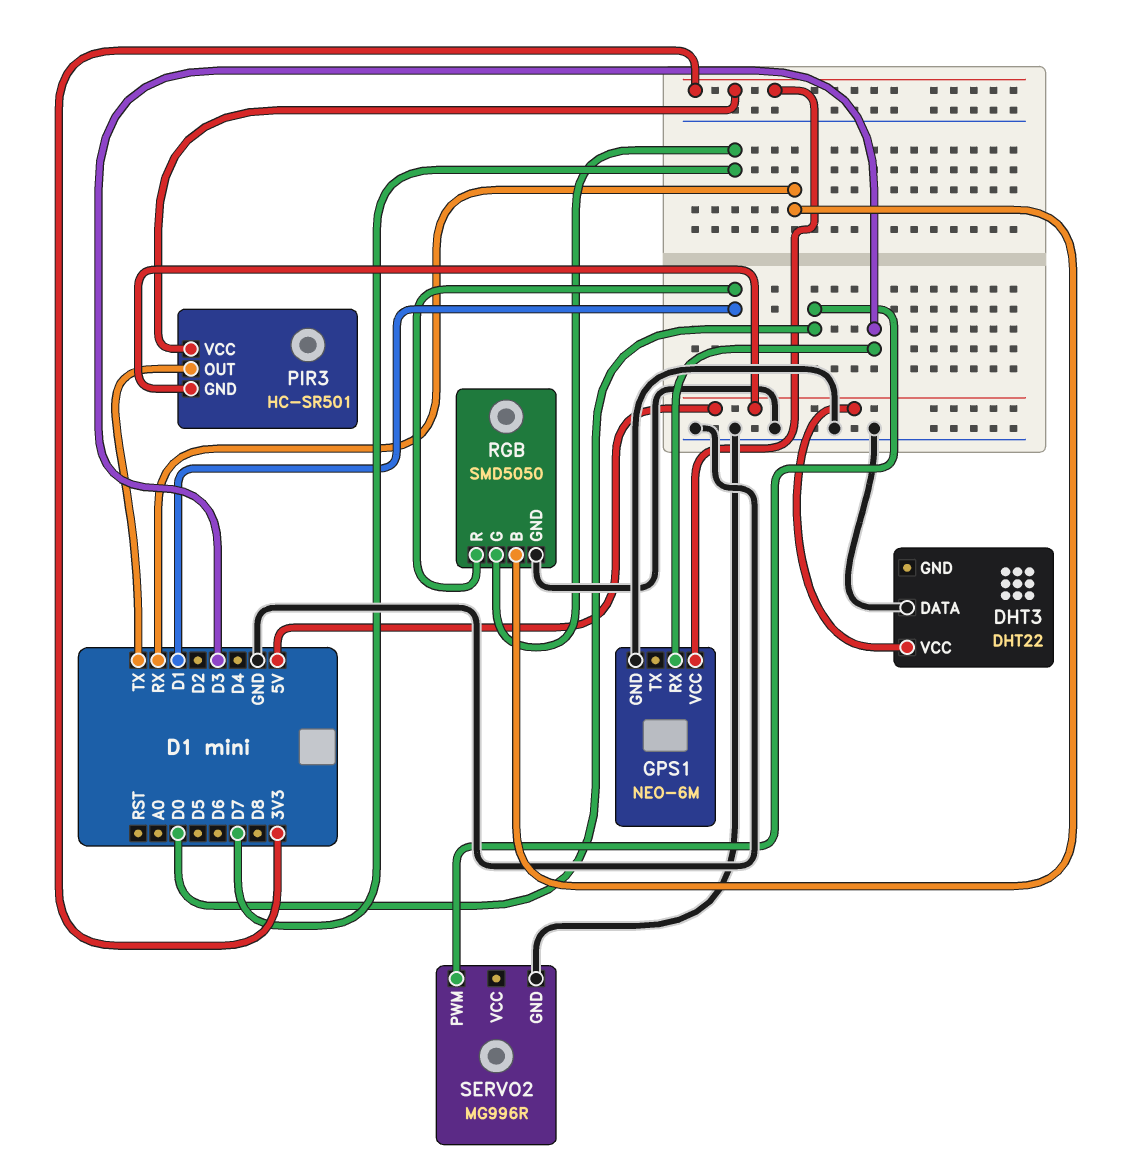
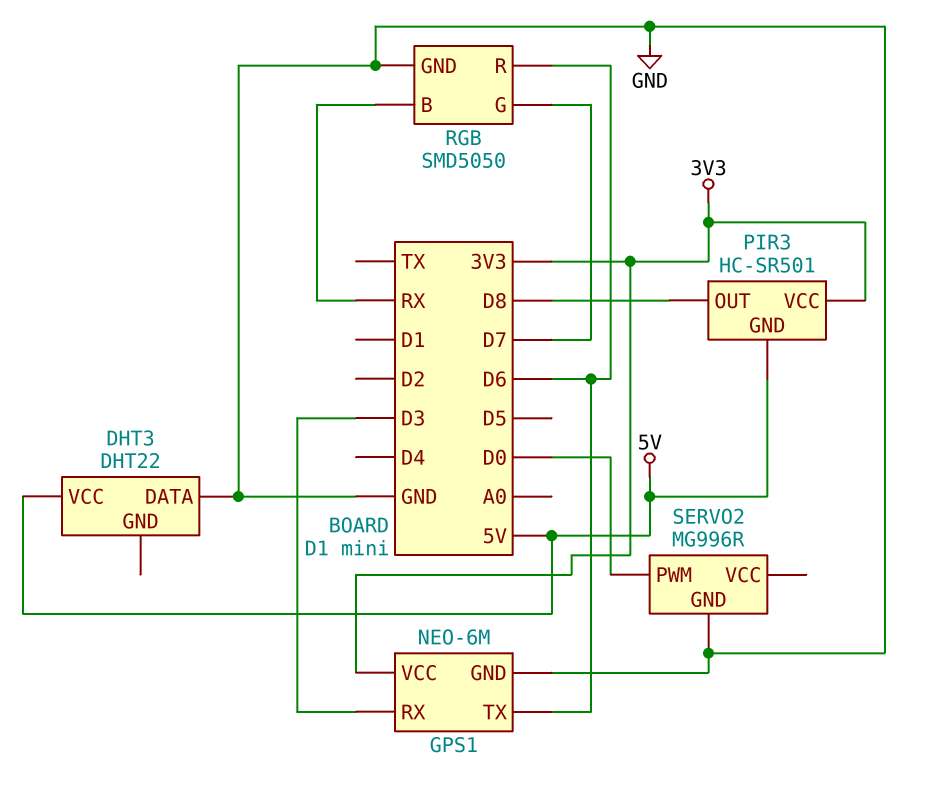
GPS1 pin TX: none -> D6
PIR3 pin OUT: TX -> D8
RGB pin R: D1 -> D6

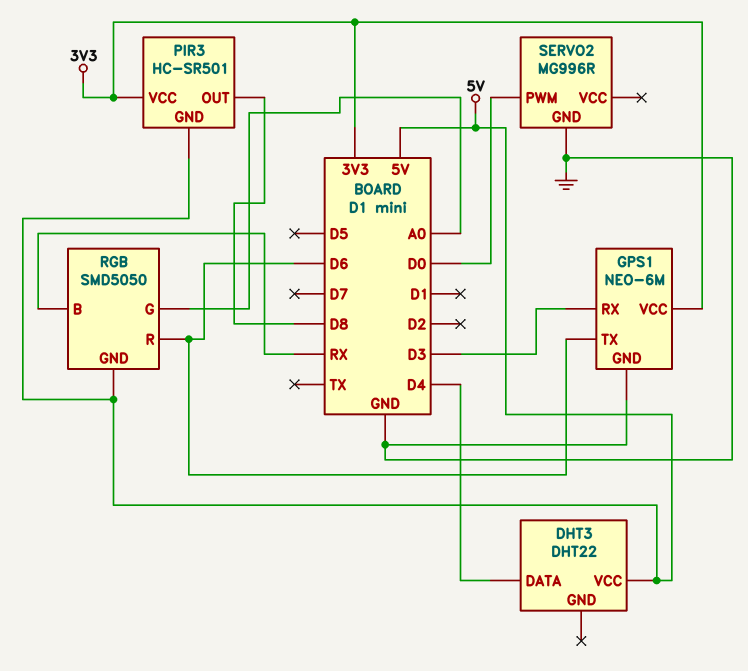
DHT3 pin DATA: GND -> D4
RGB pin G: D7 -> A0
RGB pin GND: GND -> 5V

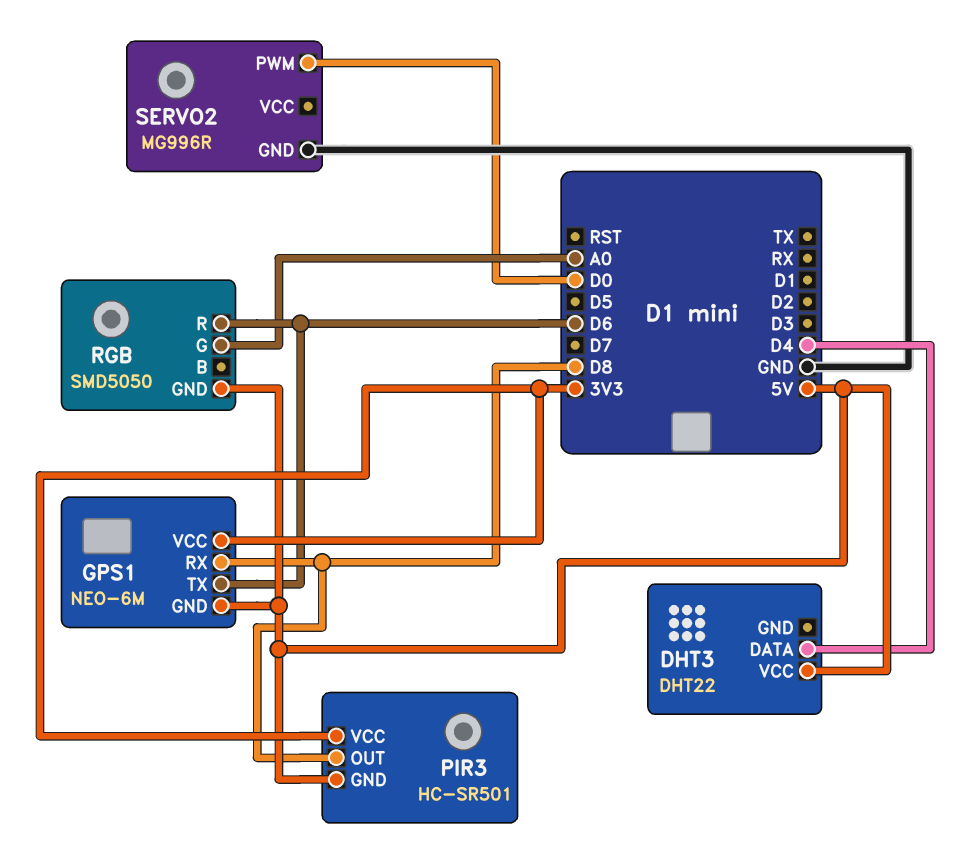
GPS1 pin GND: GND -> 5V
GPS1 pin RX: D3 -> D8
RGB pin B: RX -> none

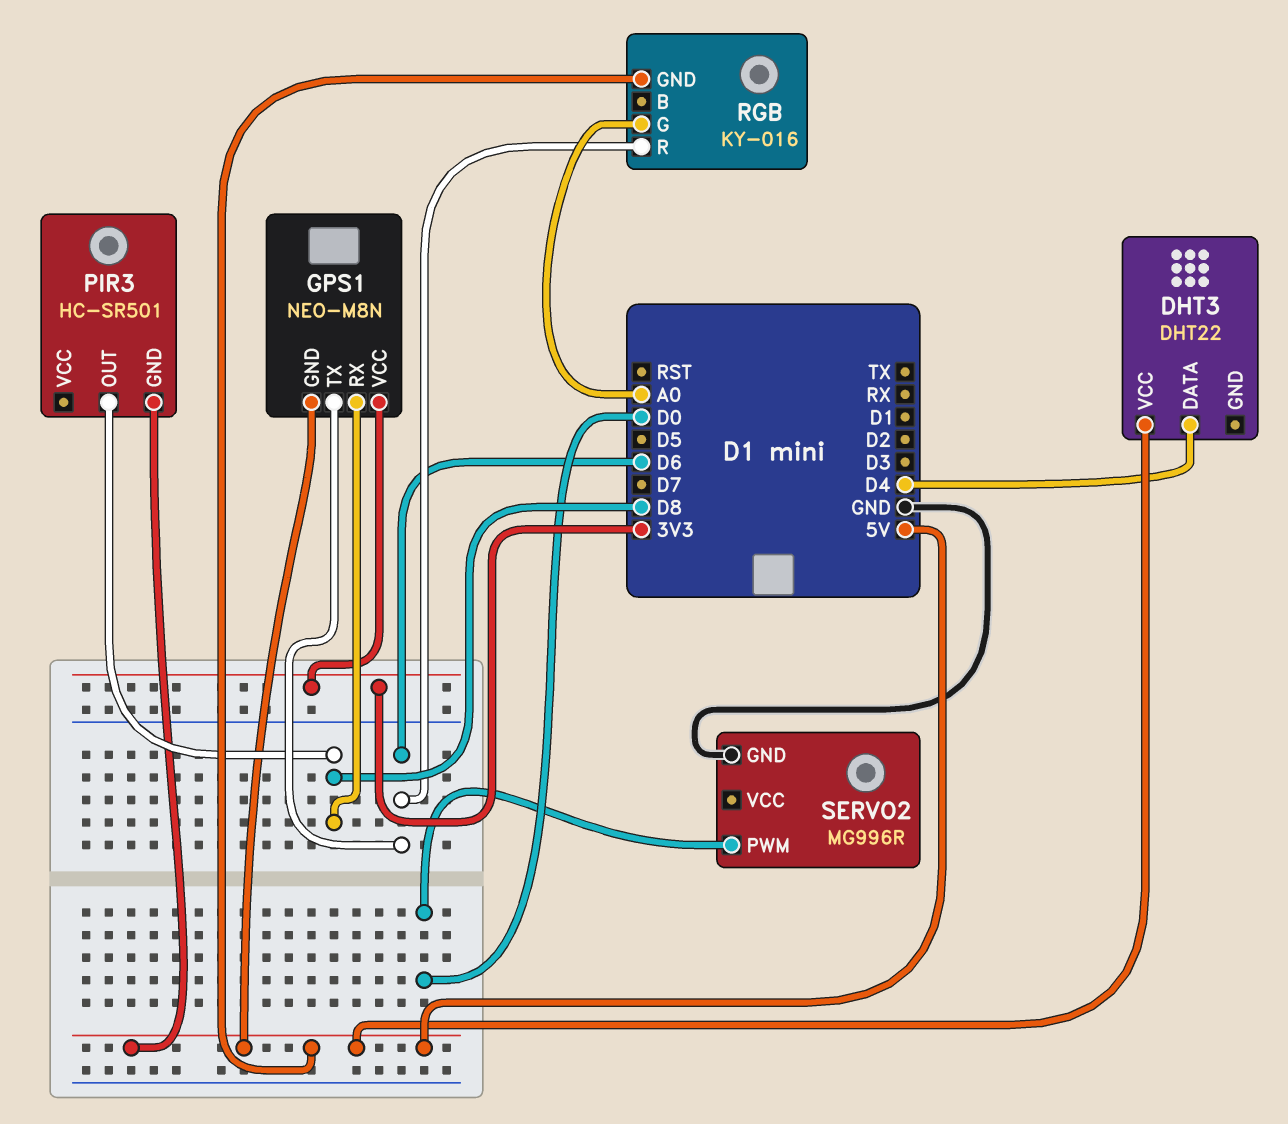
GPS1: NEO-6M -> NEO-M8N
PIR3 pin VCC: 3V3 -> none
RGB: SMD5050 -> KY-016

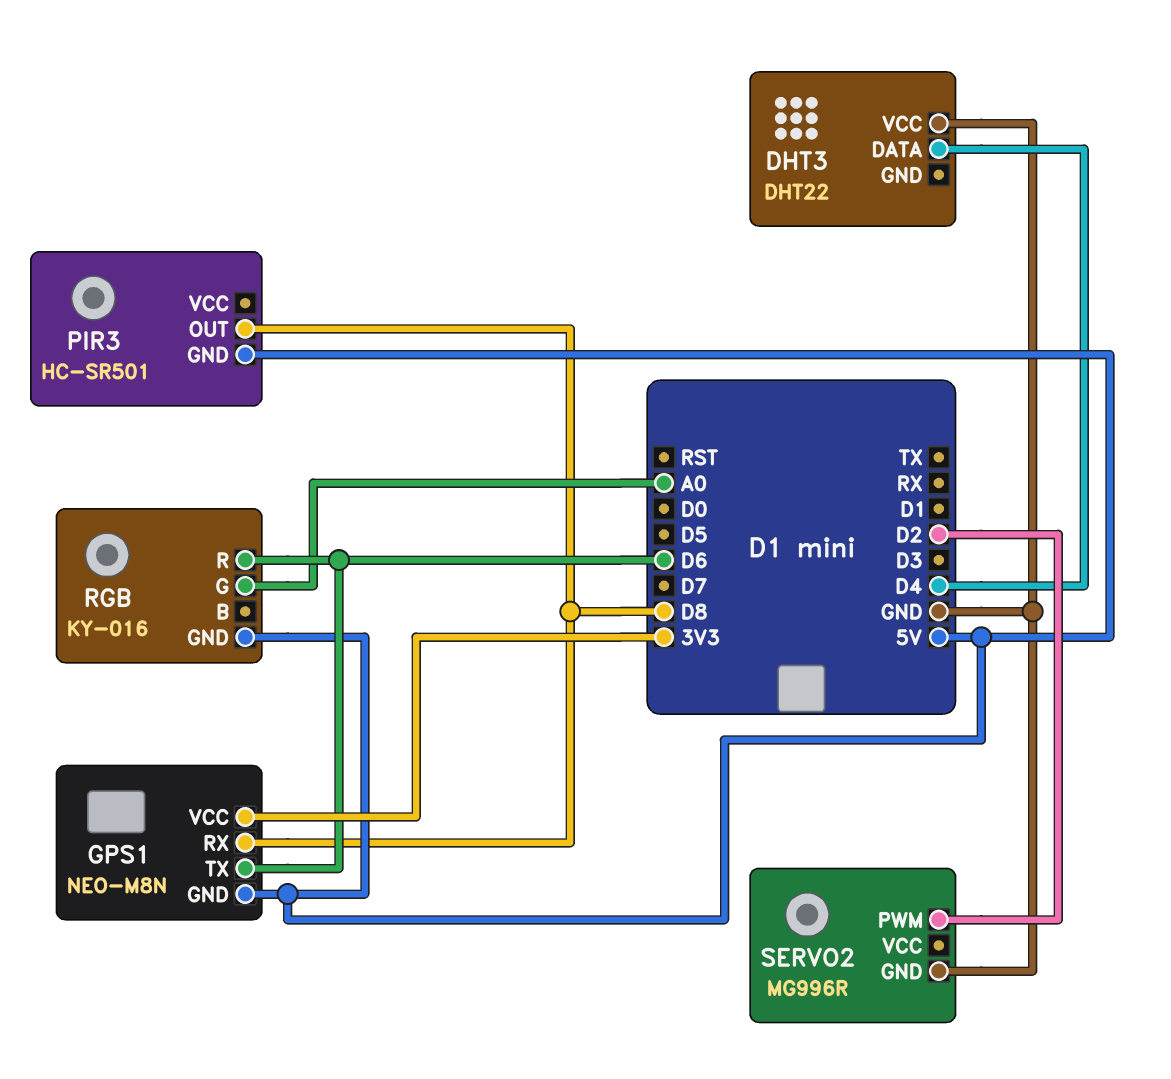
DHT3 pin VCC: 5V -> GND
SERVO2 pin PWM: D0 -> D2

